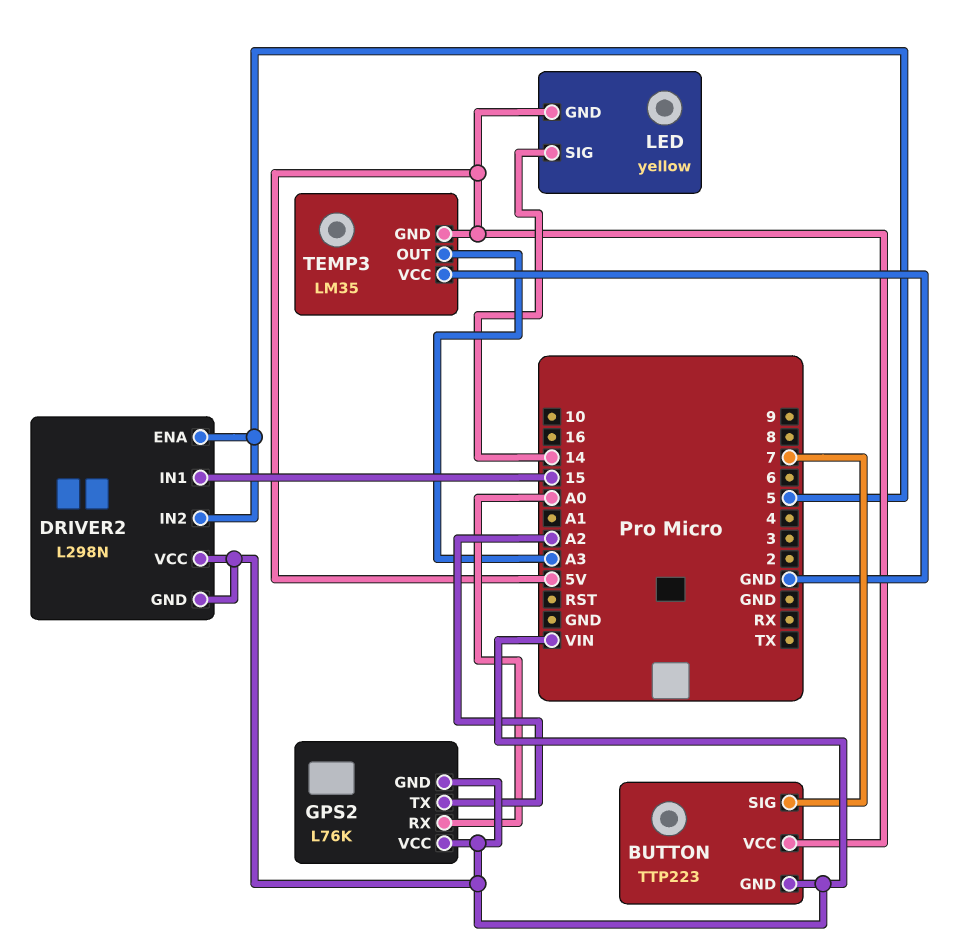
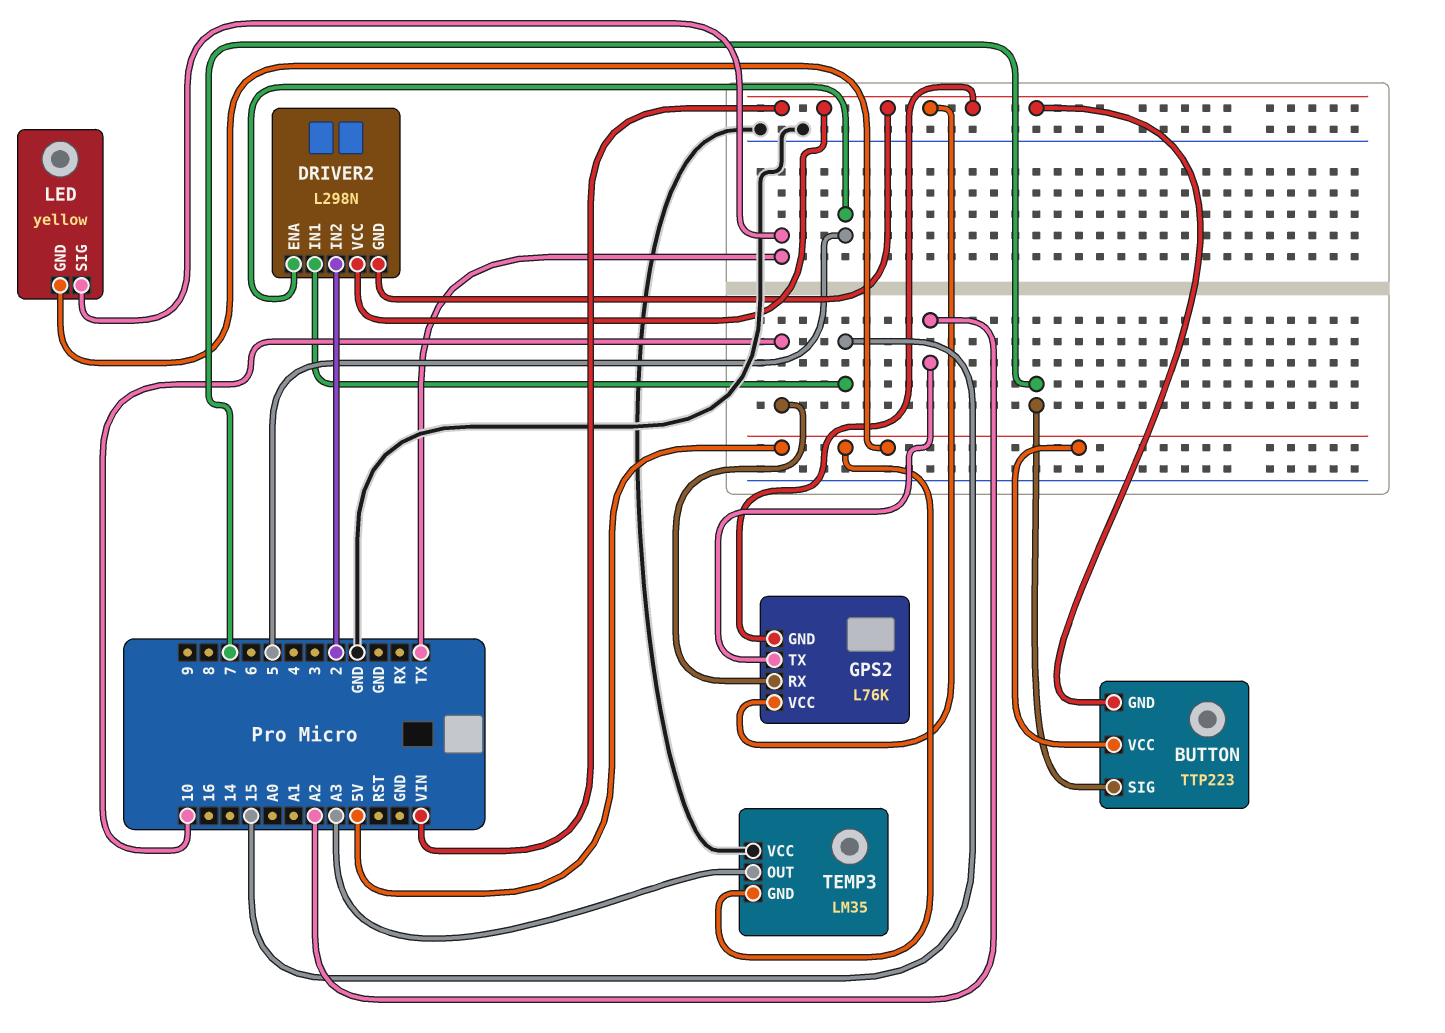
DRIVER2 pin IN2: 5 -> 2
GPS2 pin RX: A0 -> 10
LED pin SIG: 14 -> TX

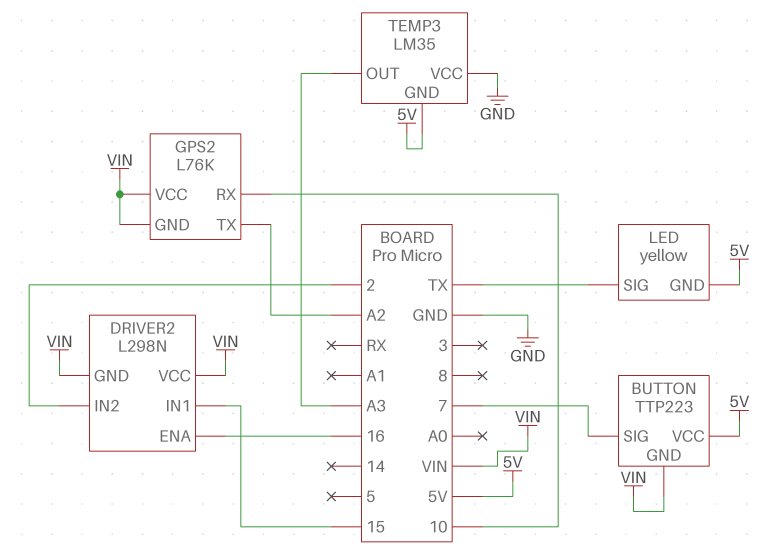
DRIVER2 pin ENA: 5 -> 16

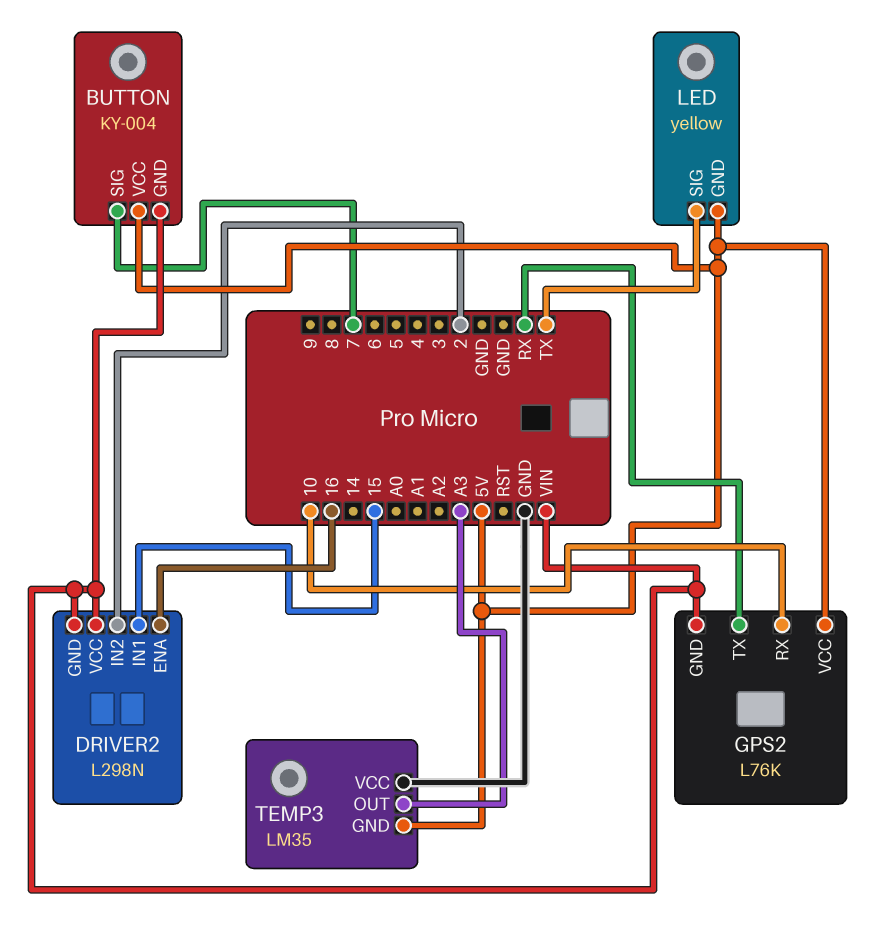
BUTTON: TTP223 -> KY-004
GPS2 pin TX: A2 -> RX
GPS2 pin VCC: VIN -> 5V

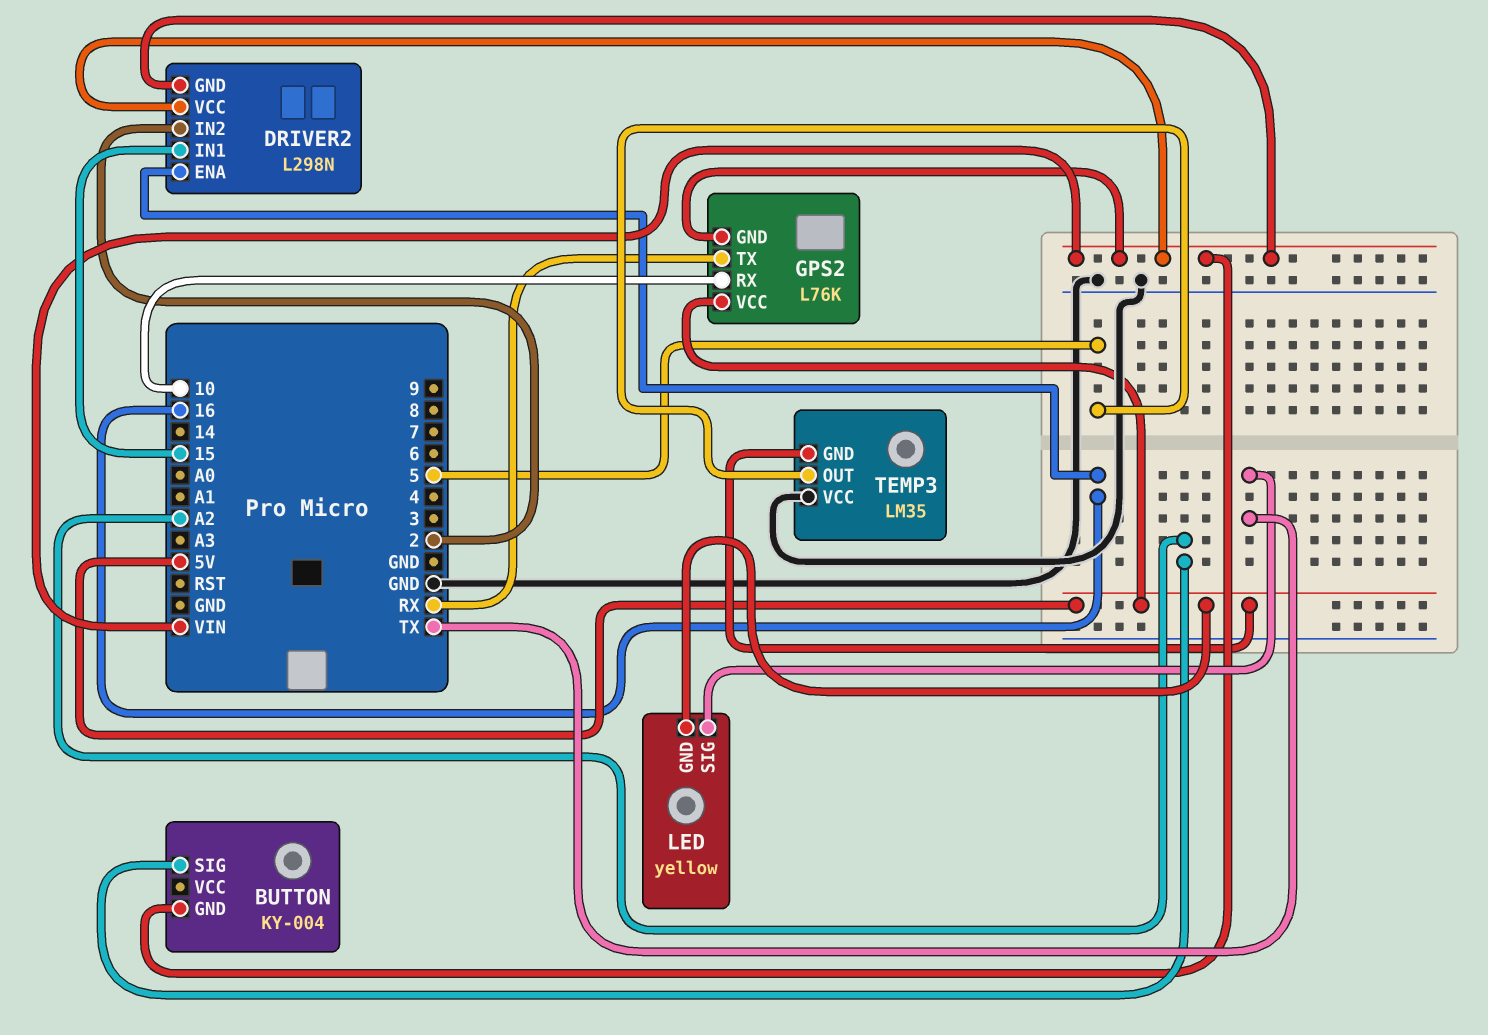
BUTTON pin SIG: 7 -> A2
BUTTON pin VCC: 5V -> none
TEMP3 pin OUT: A3 -> 5

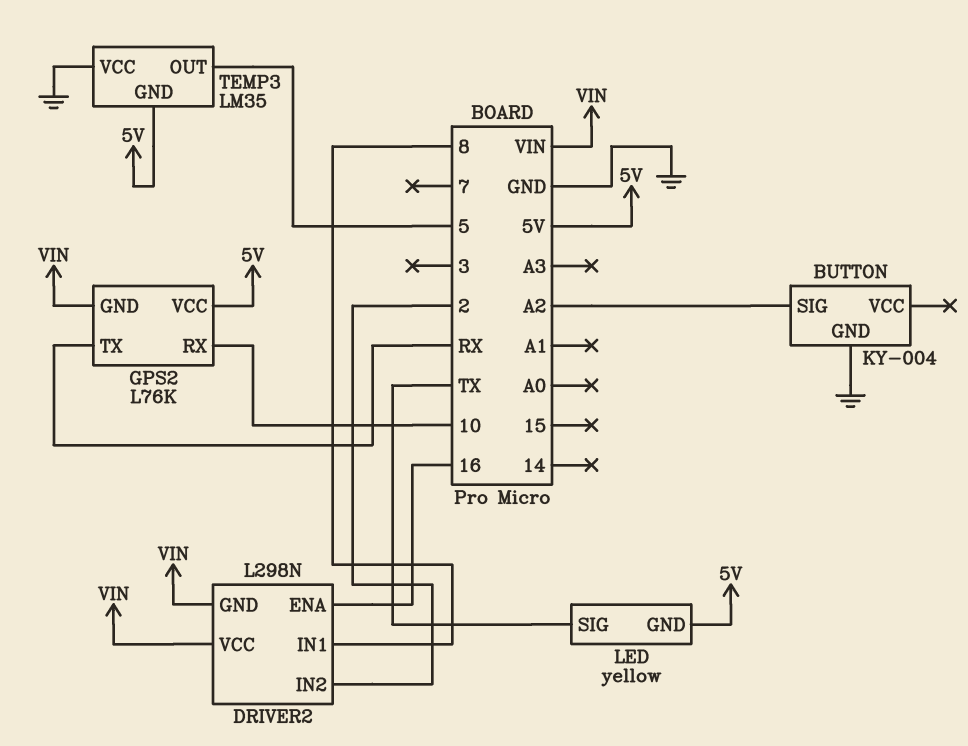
BUTTON pin GND: VIN -> GND
DRIVER2 pin IN1: 15 -> 8

